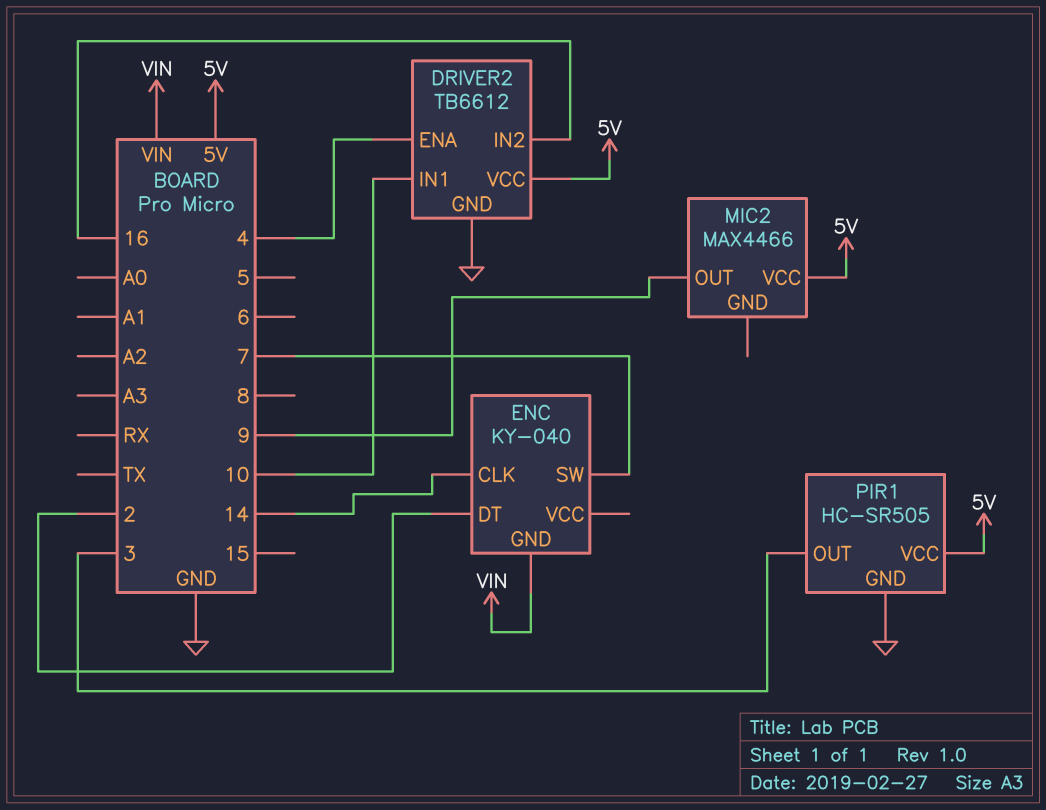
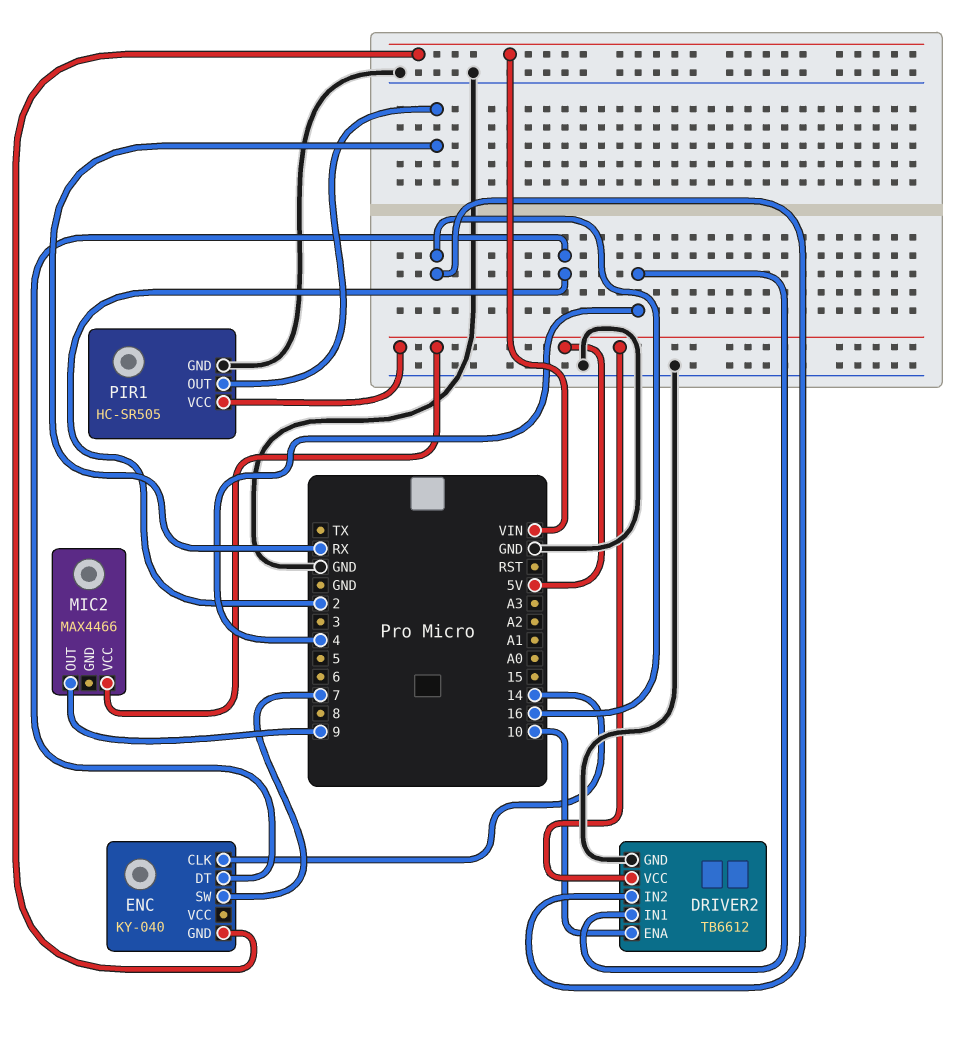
DRIVER2 pin ENA: 4 -> 10
DRIVER2 pin IN1: 10 -> 4
PIR1 pin OUT: 3 -> RX

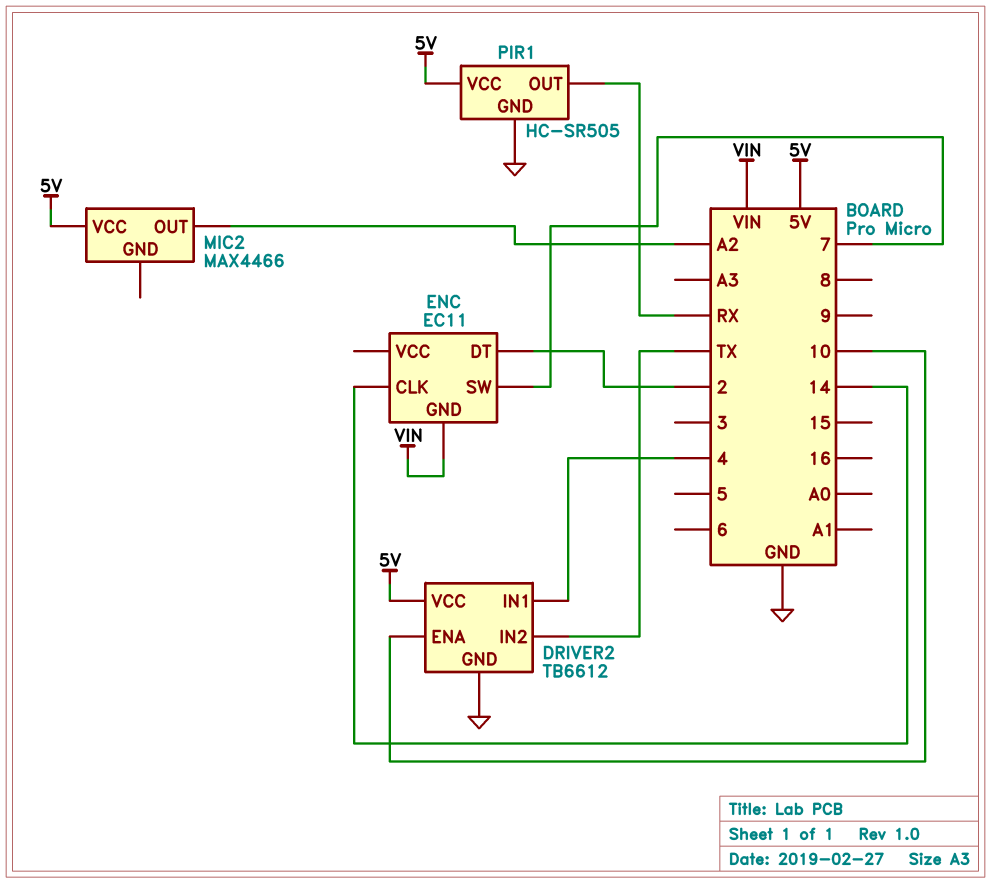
DRIVER2 pin IN2: 16 -> TX
ENC: KY-040 -> EC11
MIC2 pin OUT: 9 -> A2

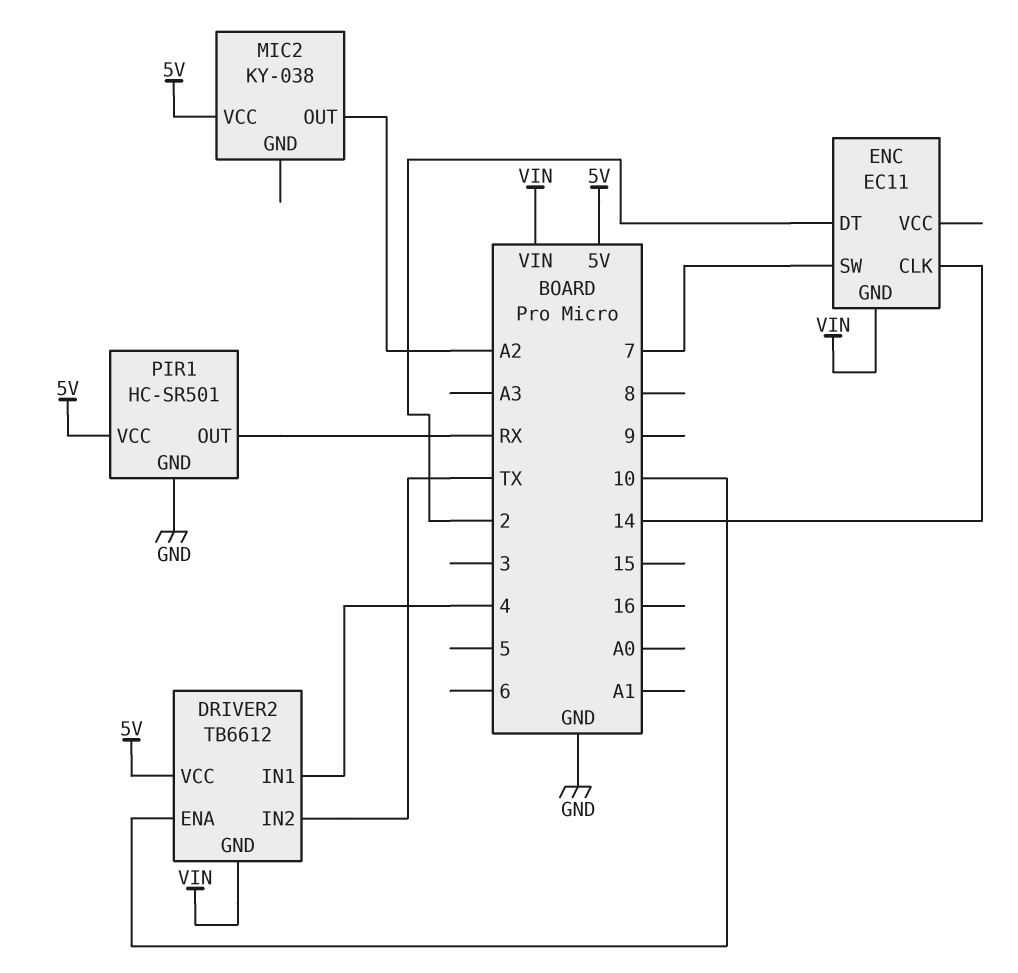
DRIVER2 pin GND: GND -> VIN
MIC2: MAX4466 -> KY-038
PIR1: HC-SR505 -> HC-SR501

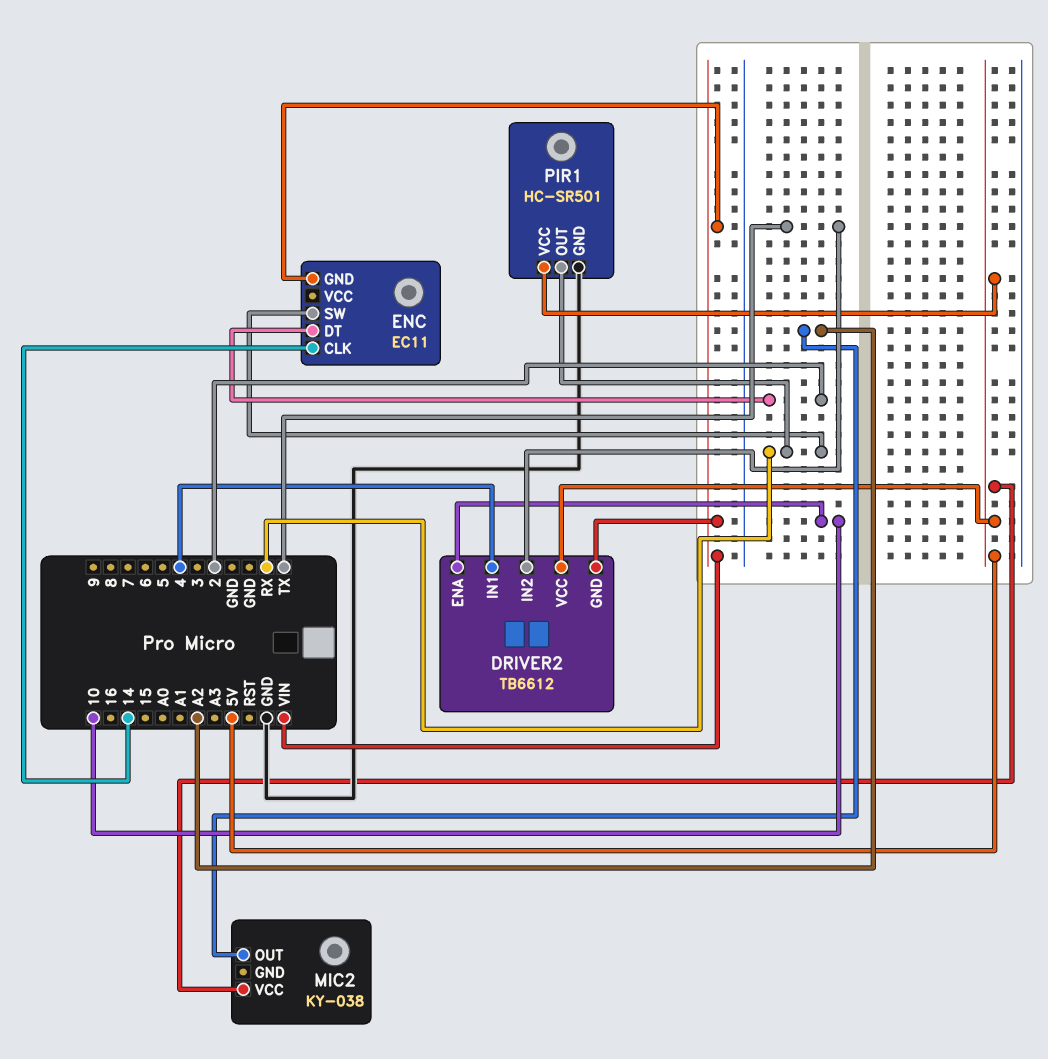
ENC pin SW: 7 -> RX

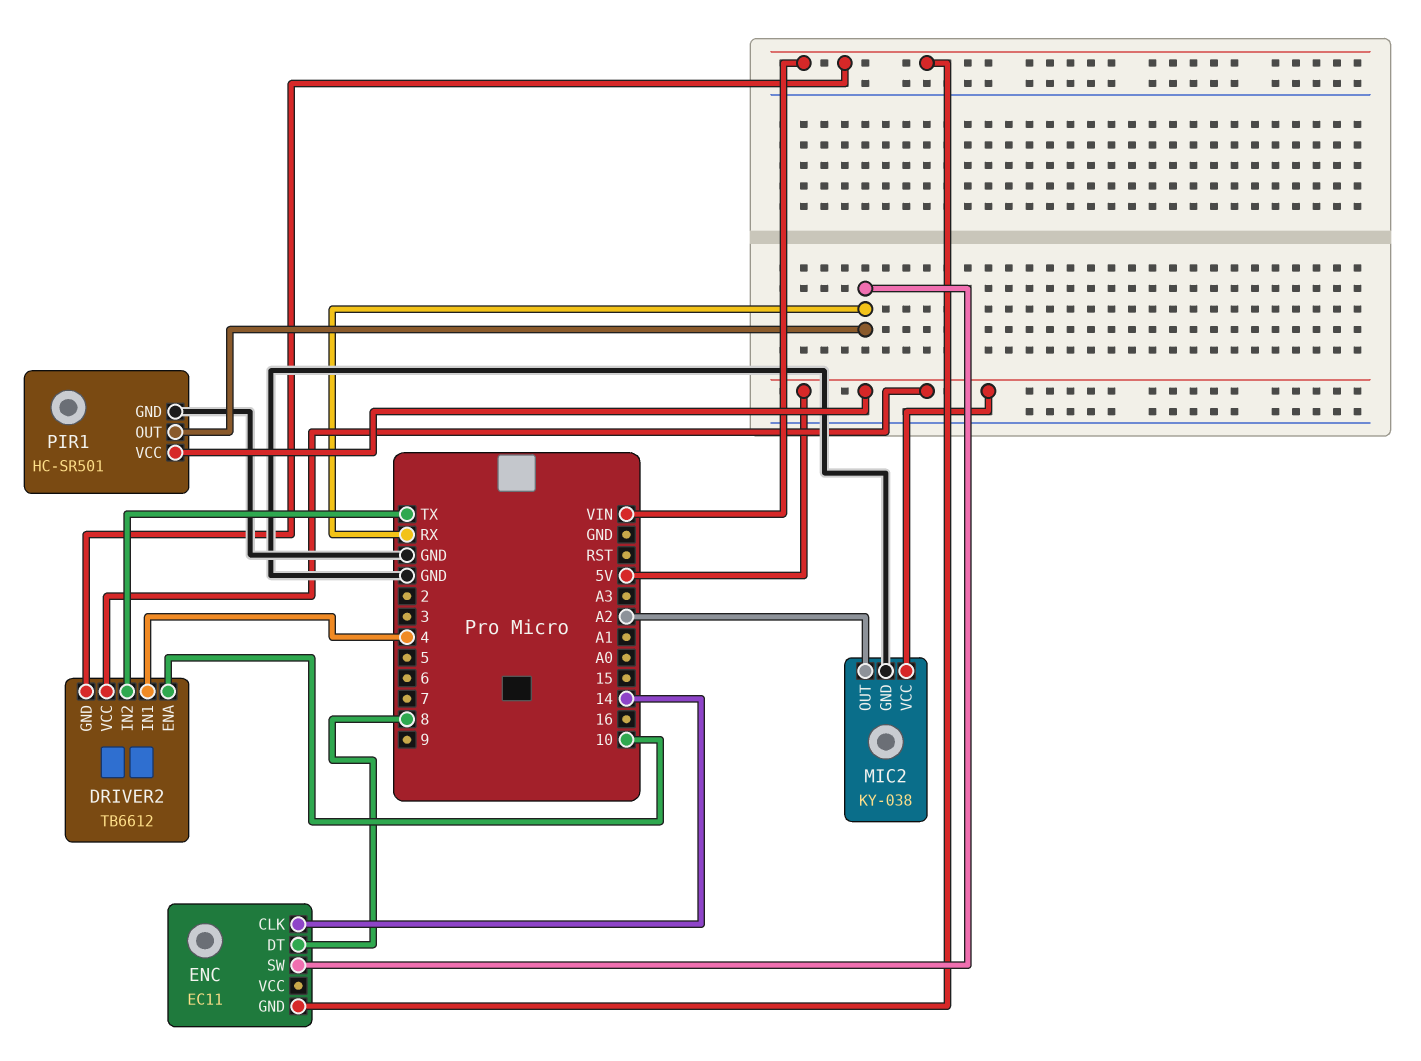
ENC pin DT: 2 -> 8
MIC2 pin GND: none -> GND

